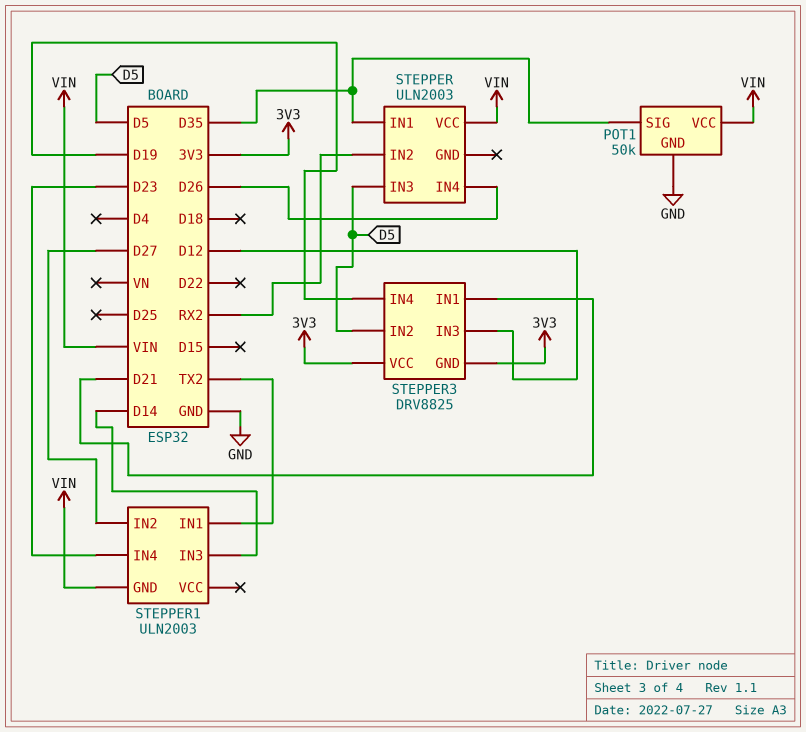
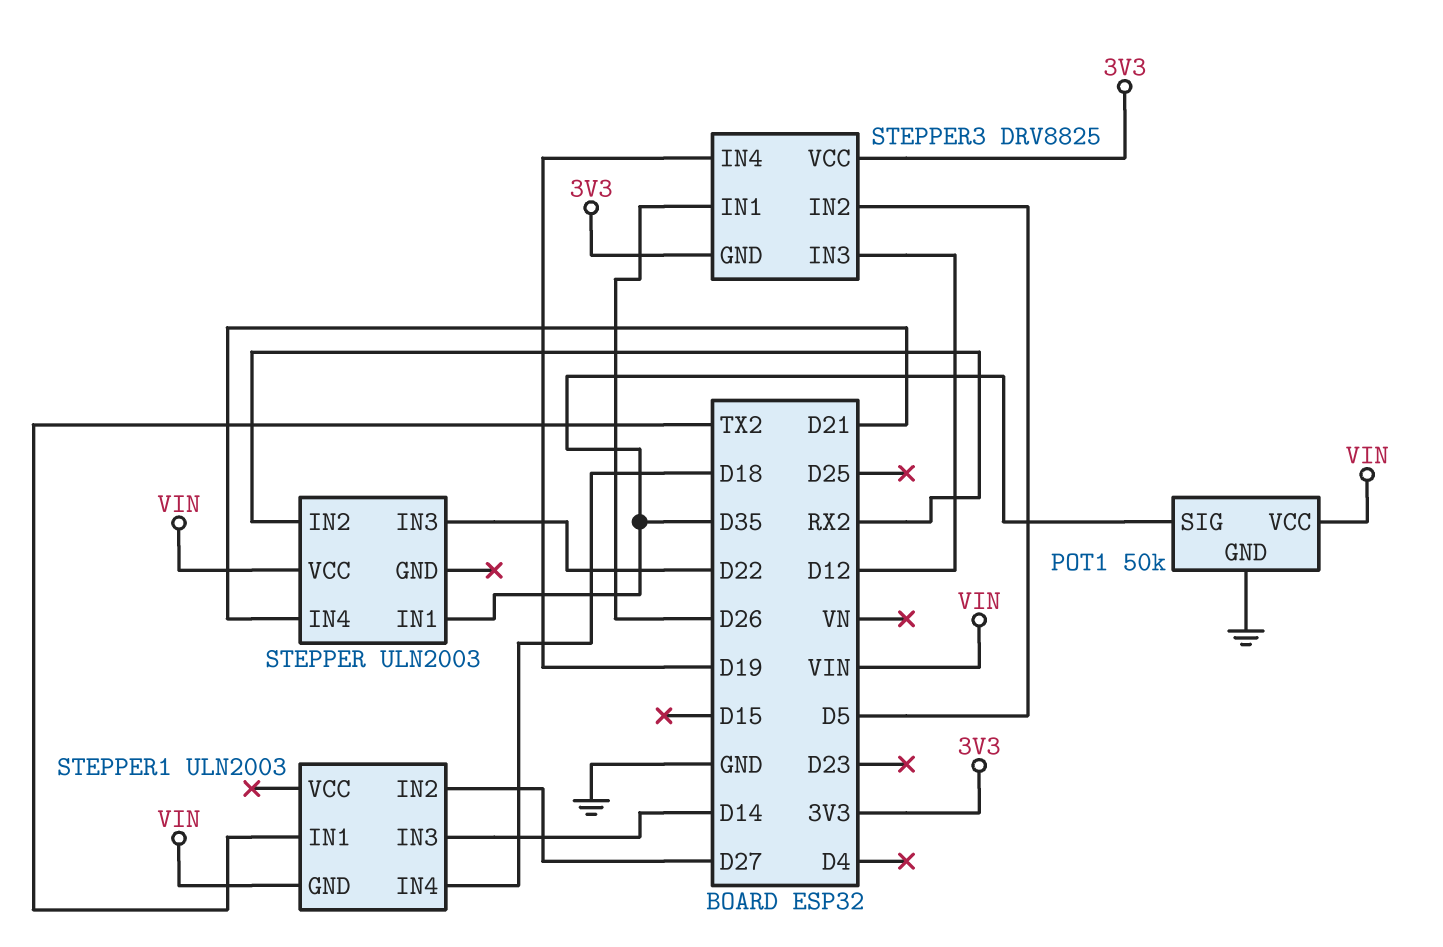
STEPPER pin IN3: D5 -> D22
STEPPER pin IN4: D26 -> D21
STEPPER1 pin IN4: D23 -> D18
STEPPER3 pin IN1: D21 -> D26

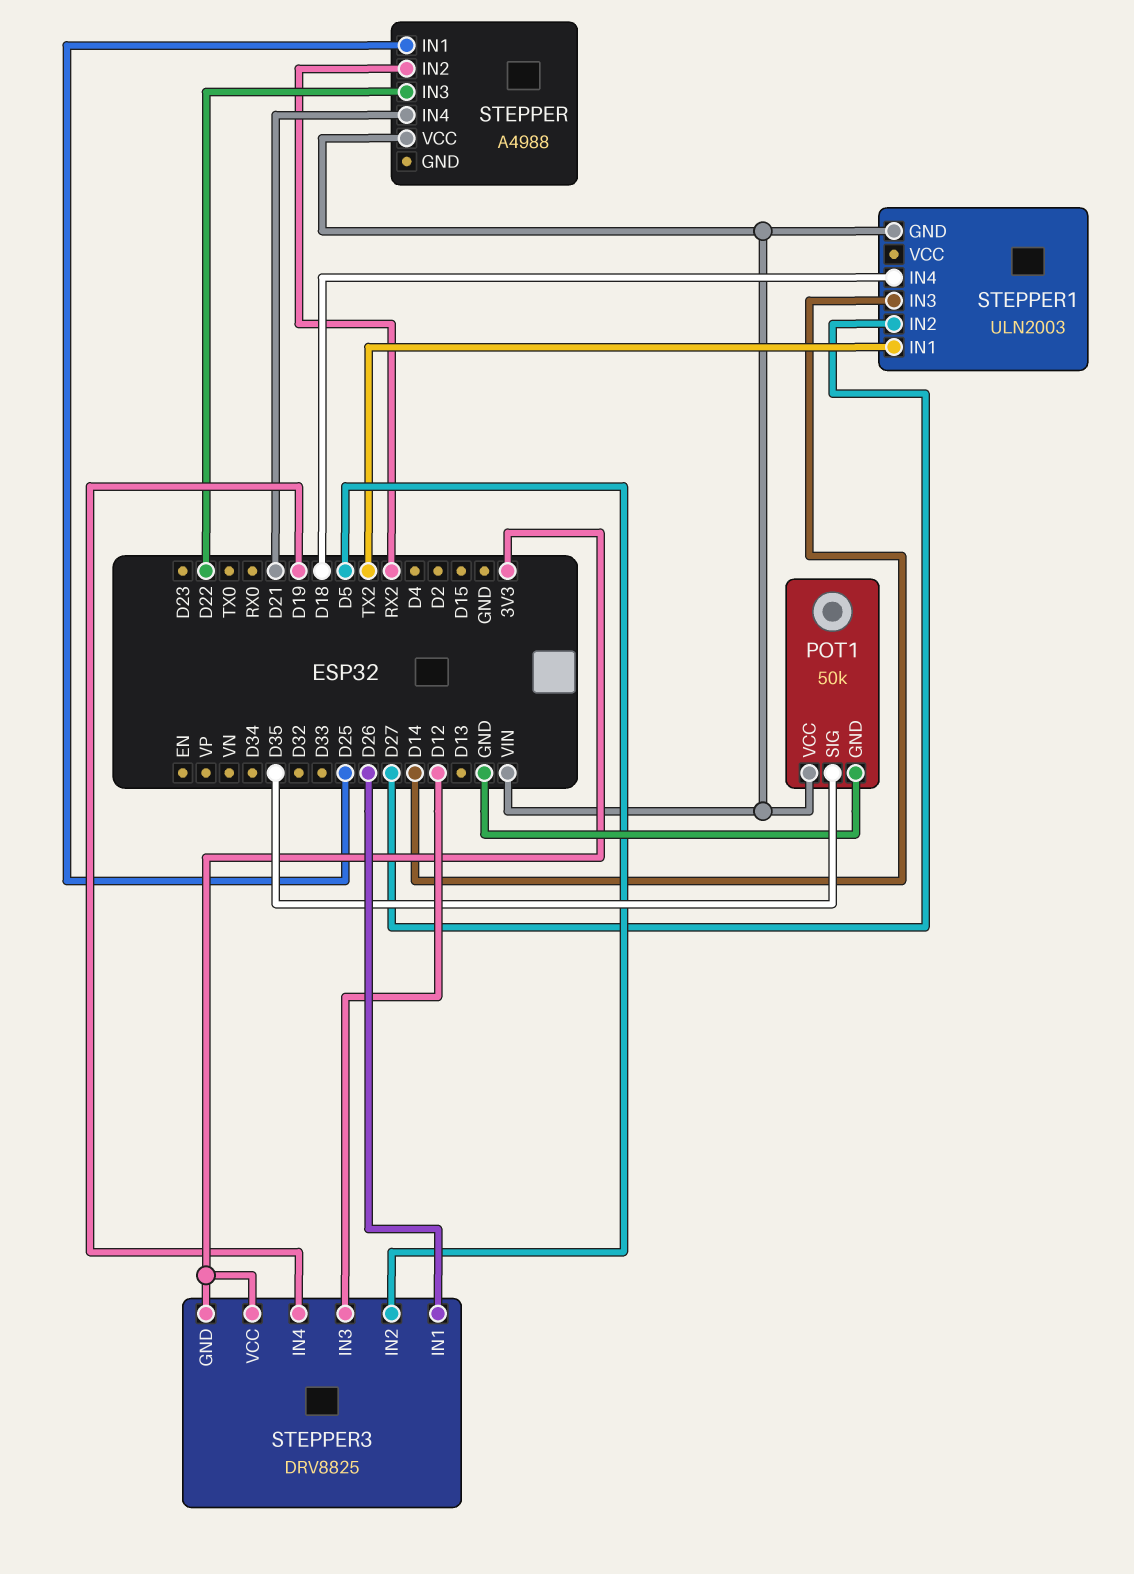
STEPPER: ULN2003 -> A4988
STEPPER pin IN1: D35 -> D25

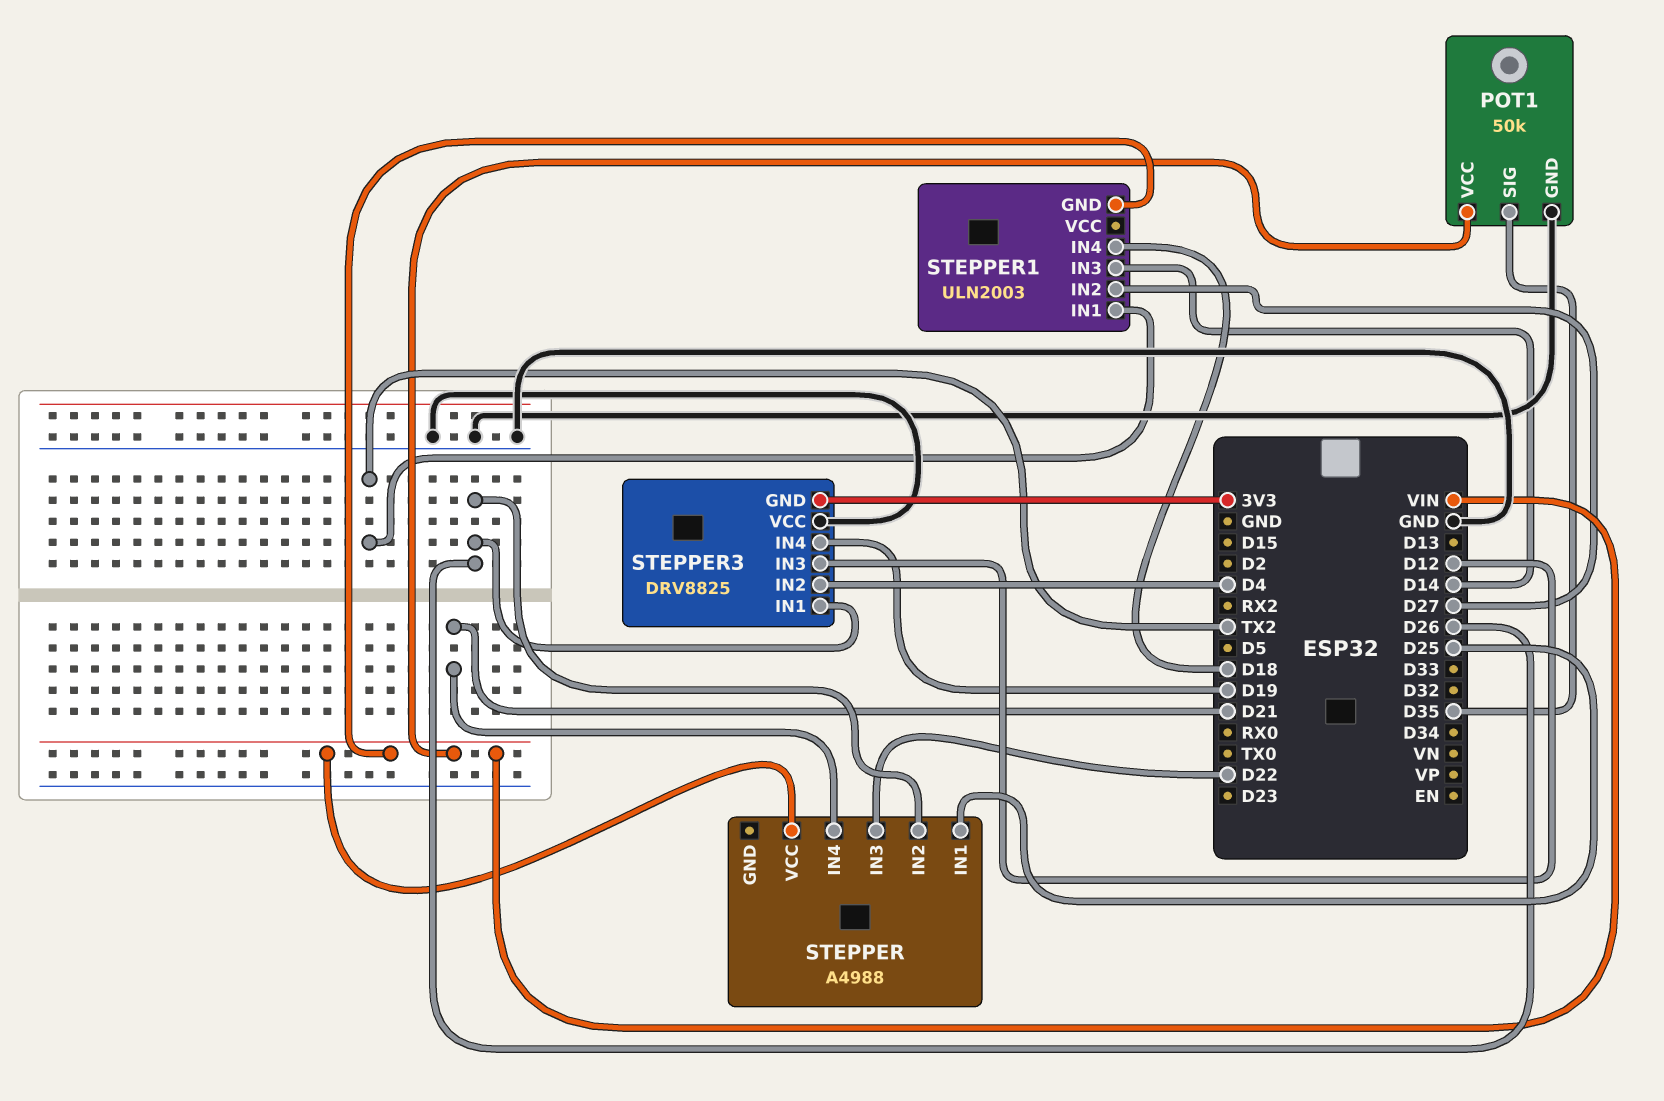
STEPPER pin IN2: RX2 -> D26
STEPPER3 pin IN2: D5 -> D4
STEPPER3 pin VCC: 3V3 -> GND

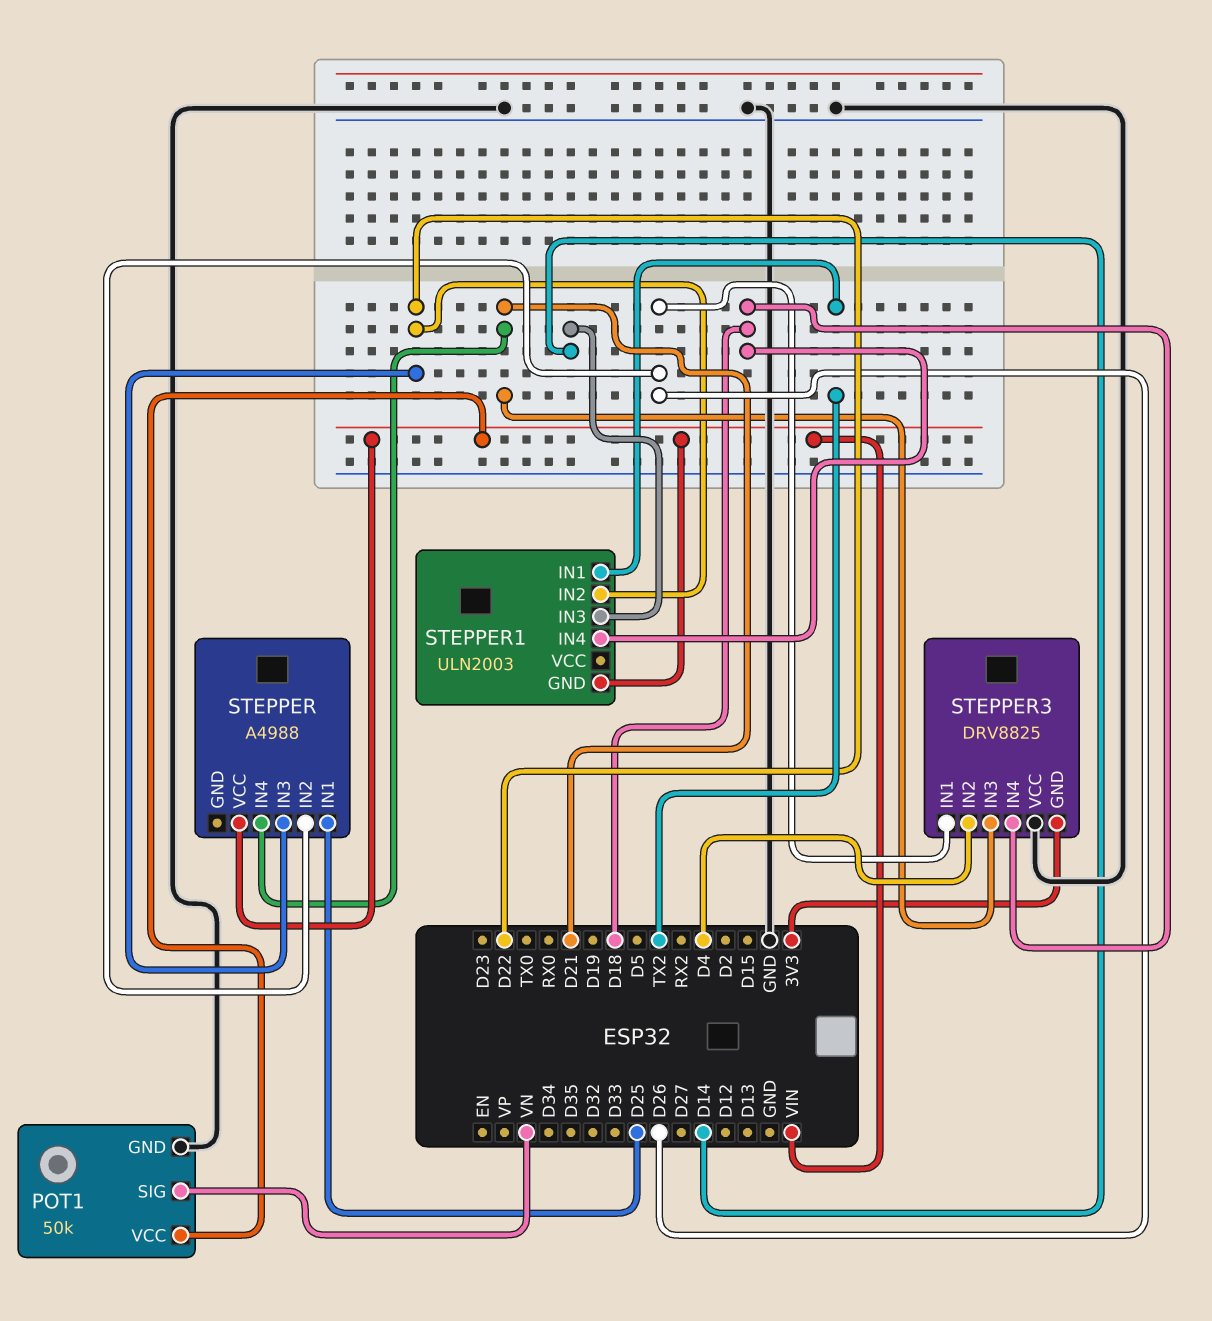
POT1 pin SIG: D35 -> VN
STEPPER1 pin IN2: D27 -> D22
STEPPER3 pin IN3: D12 -> D21
STEPPER3 pin IN4: D19 -> D18

